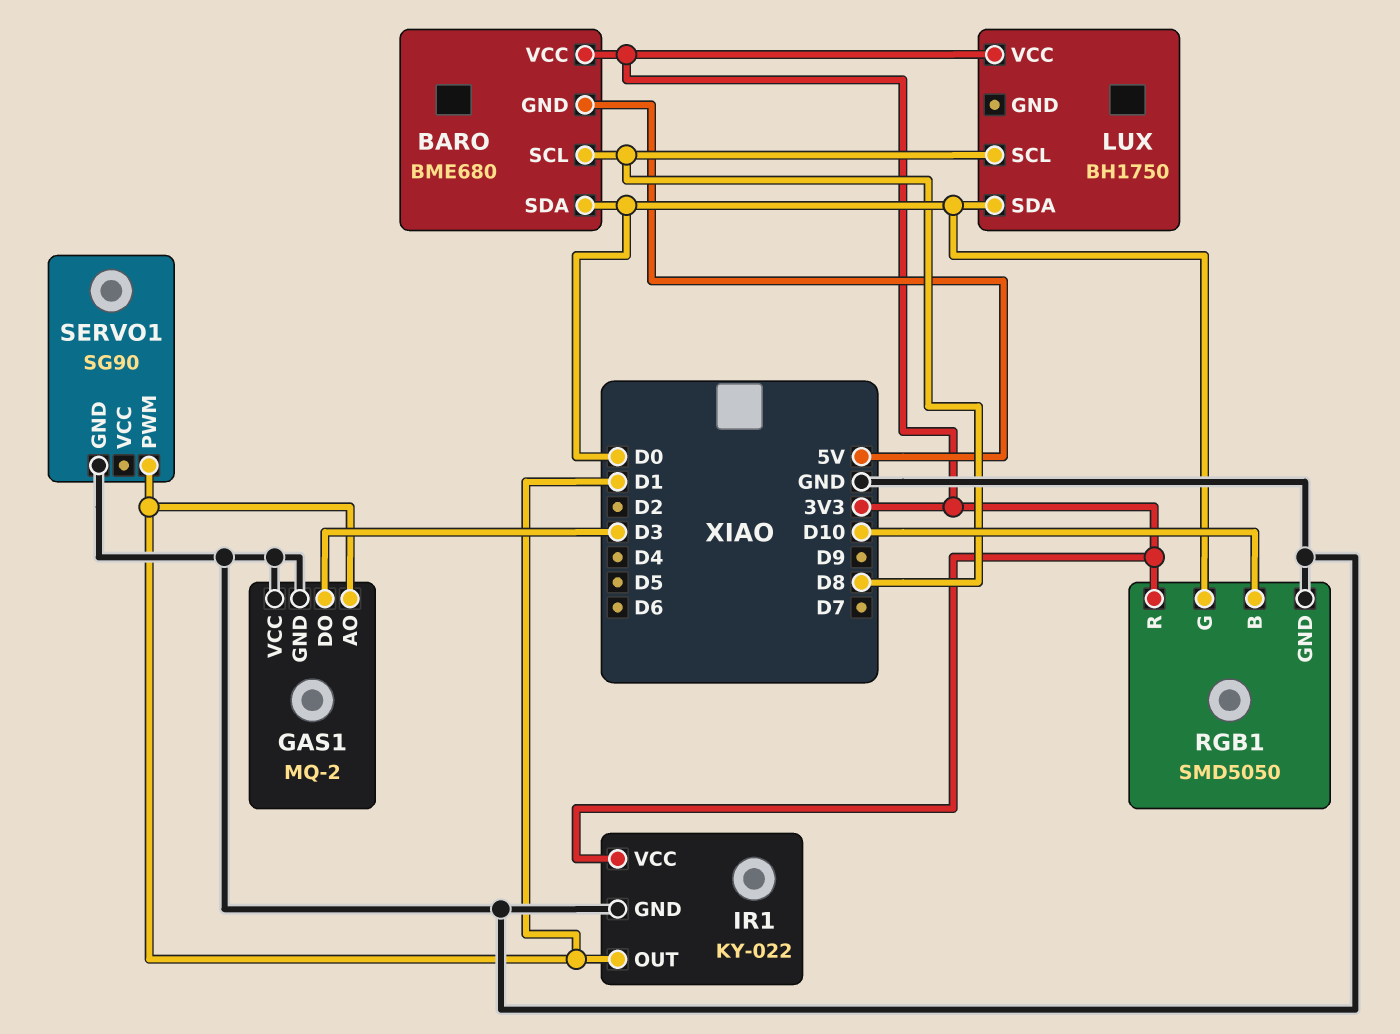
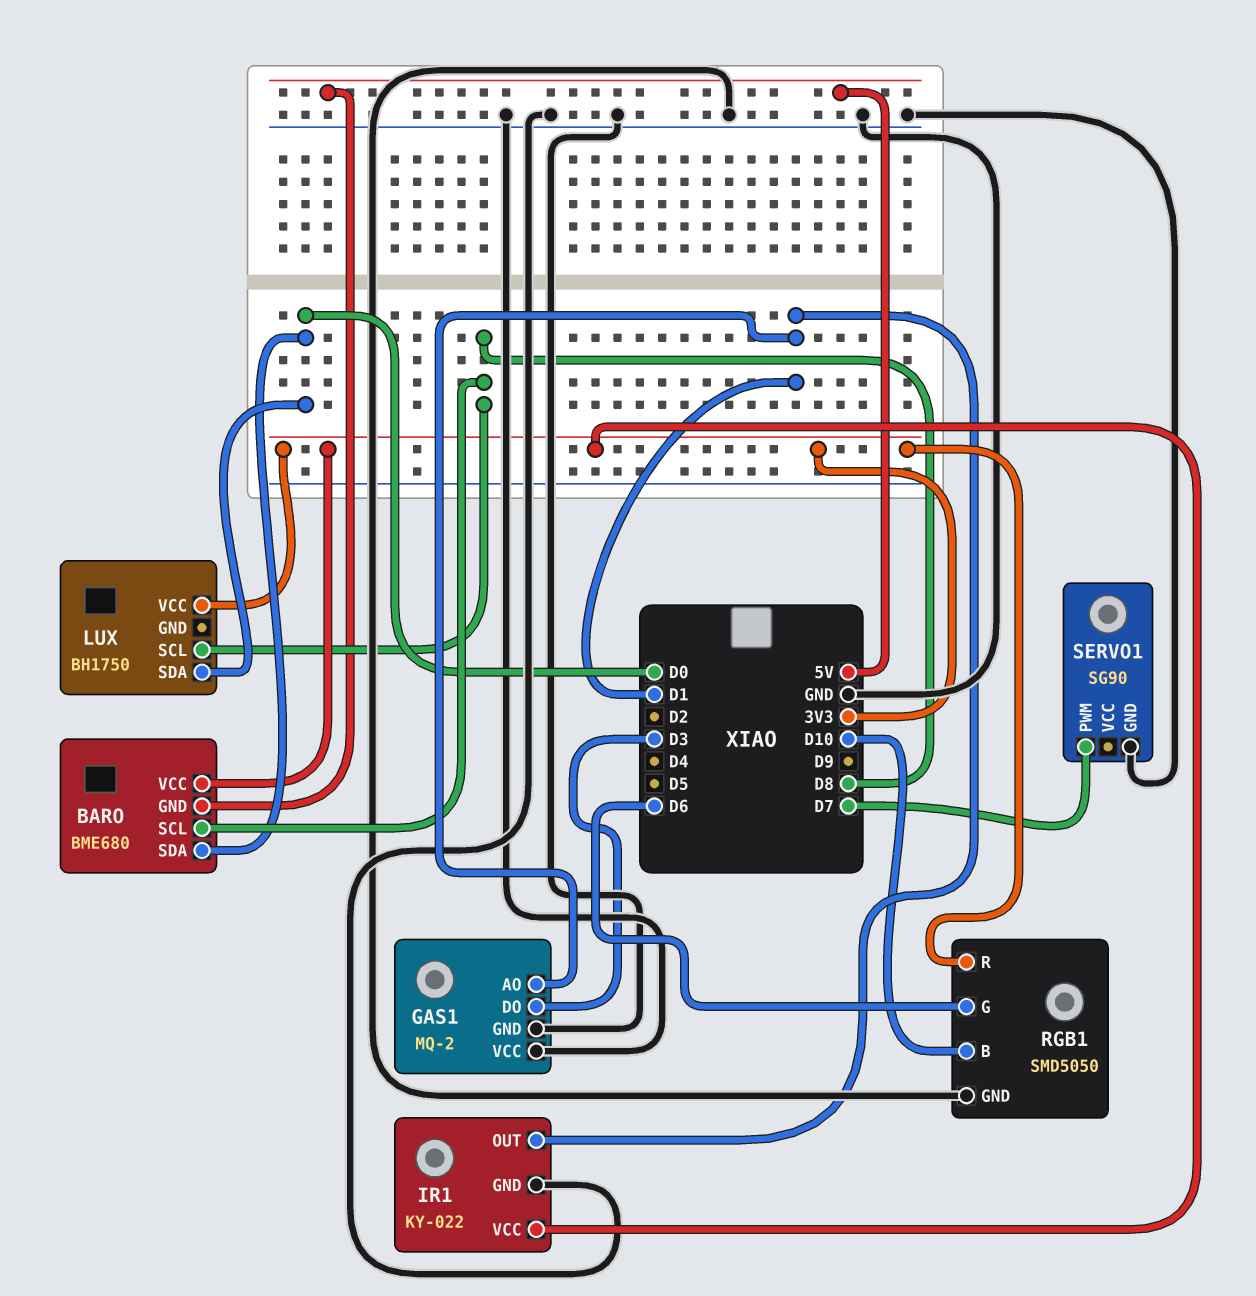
RGB1 pin G: D0 -> D6
SERVO1 pin PWM: D1 -> D7

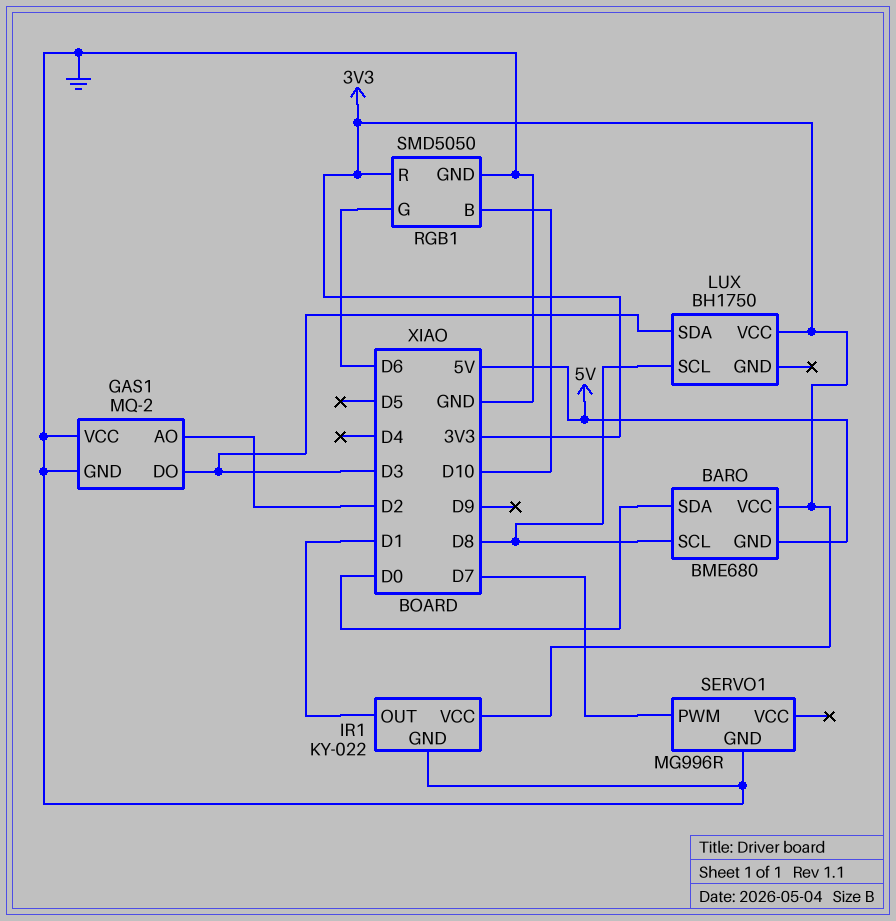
GAS1 pin AO: D1 -> D2
LUX pin SDA: D0 -> D3
SERVO1: SG90 -> MG996R

